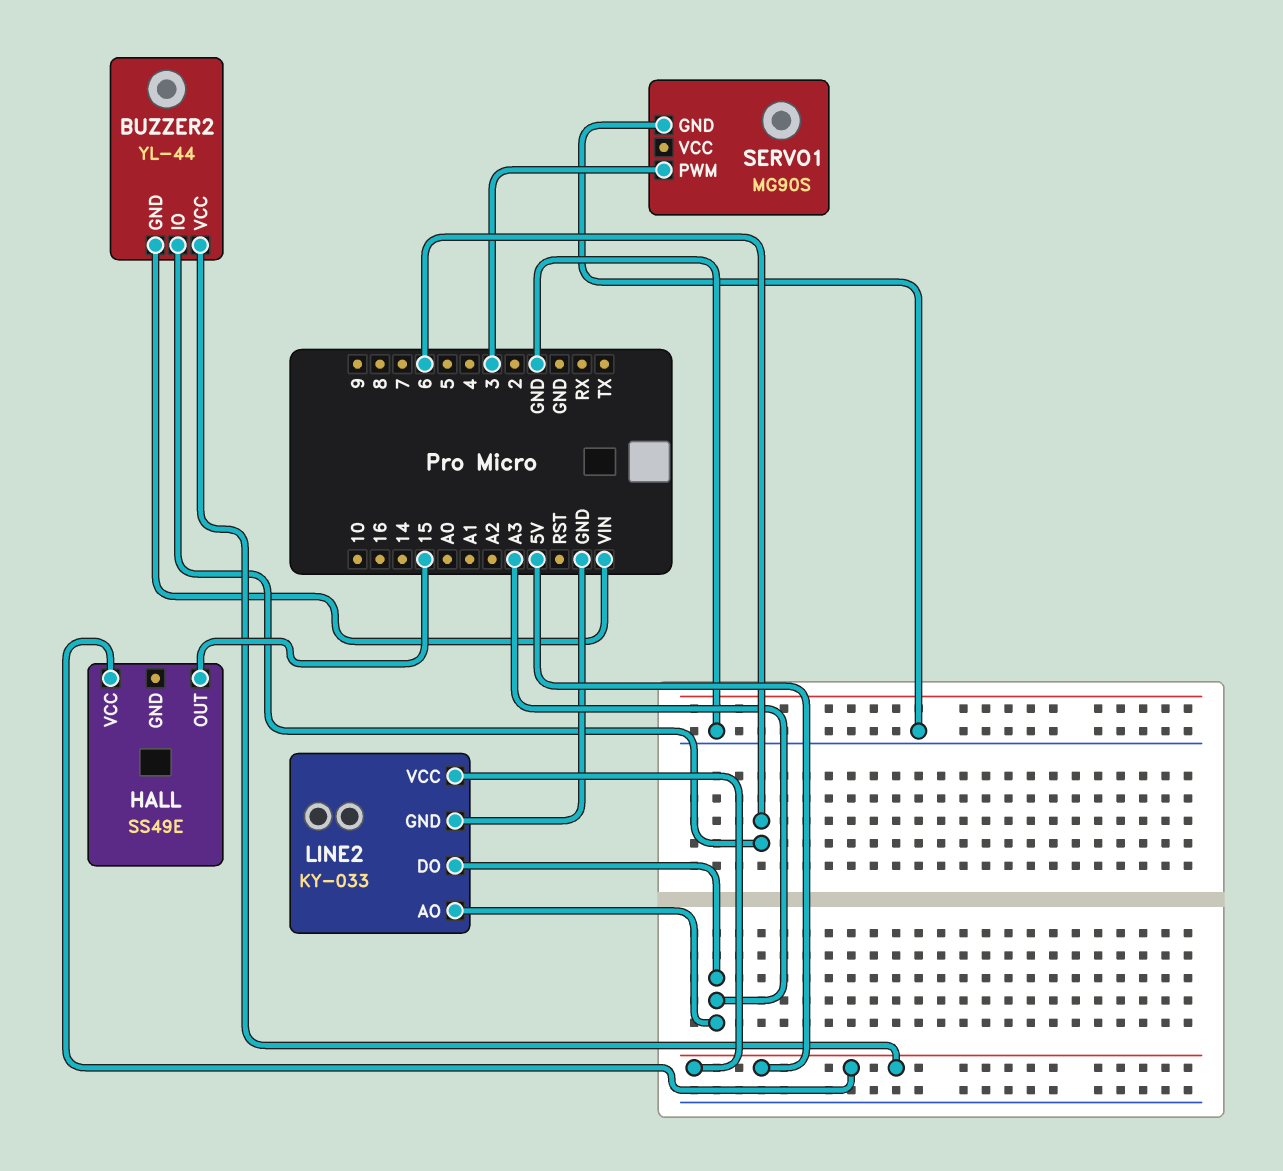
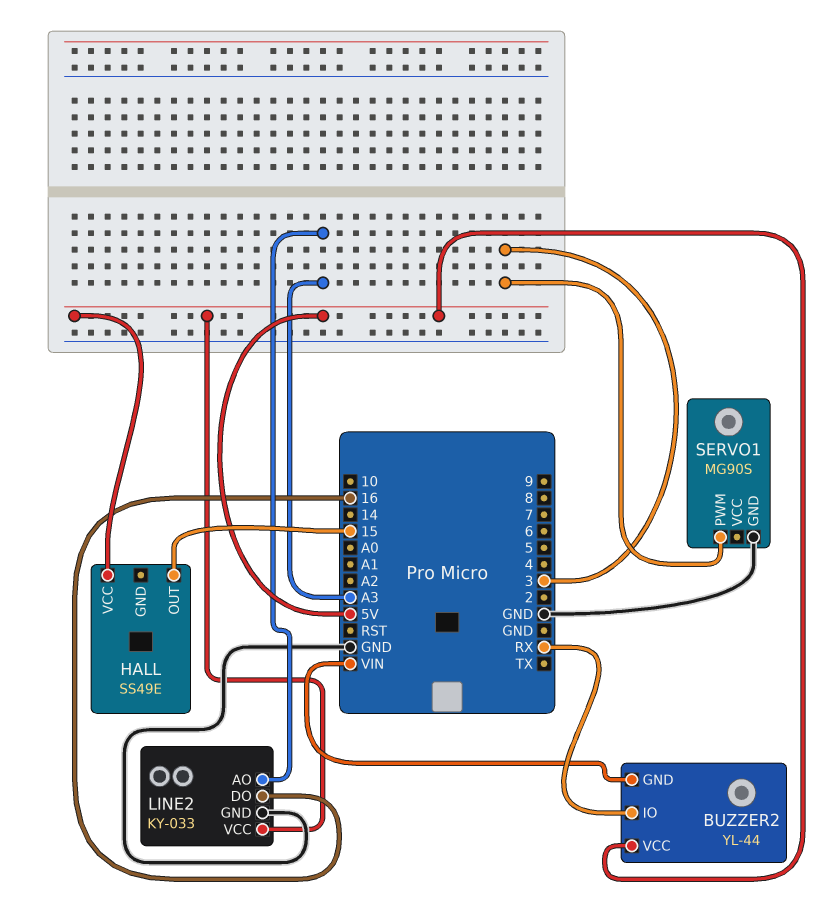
BUZZER2 pin IO: 6 -> RX
LINE2 pin DO: A3 -> 16

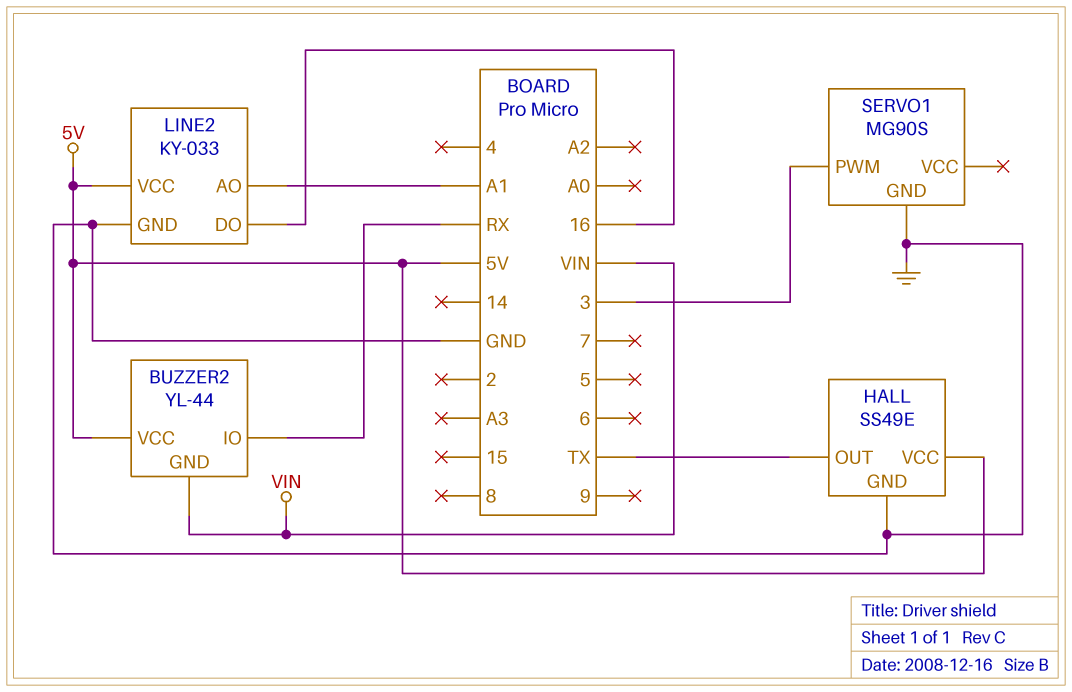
HALL pin GND: none -> GND
HALL pin OUT: 15 -> TX
LINE2 pin AO: A3 -> A1

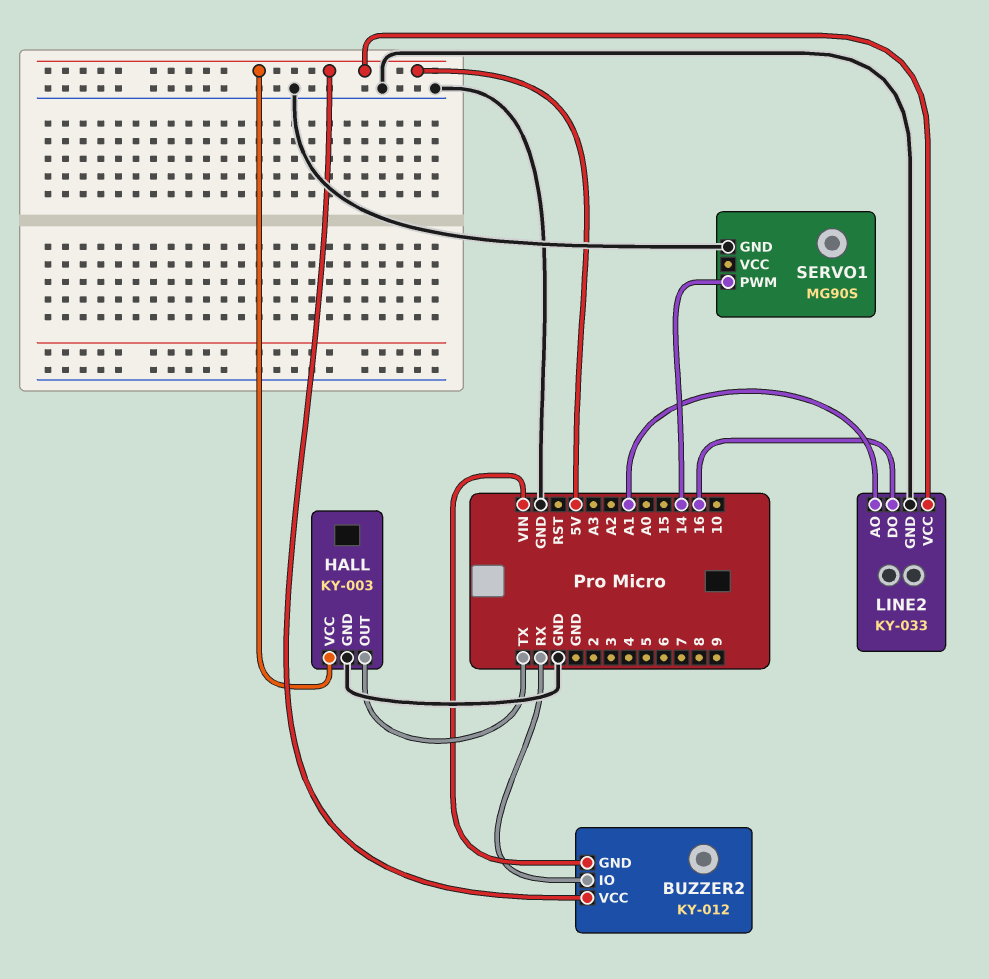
BUZZER2: YL-44 -> KY-012
HALL: SS49E -> KY-003
SERVO1 pin PWM: 3 -> 14

